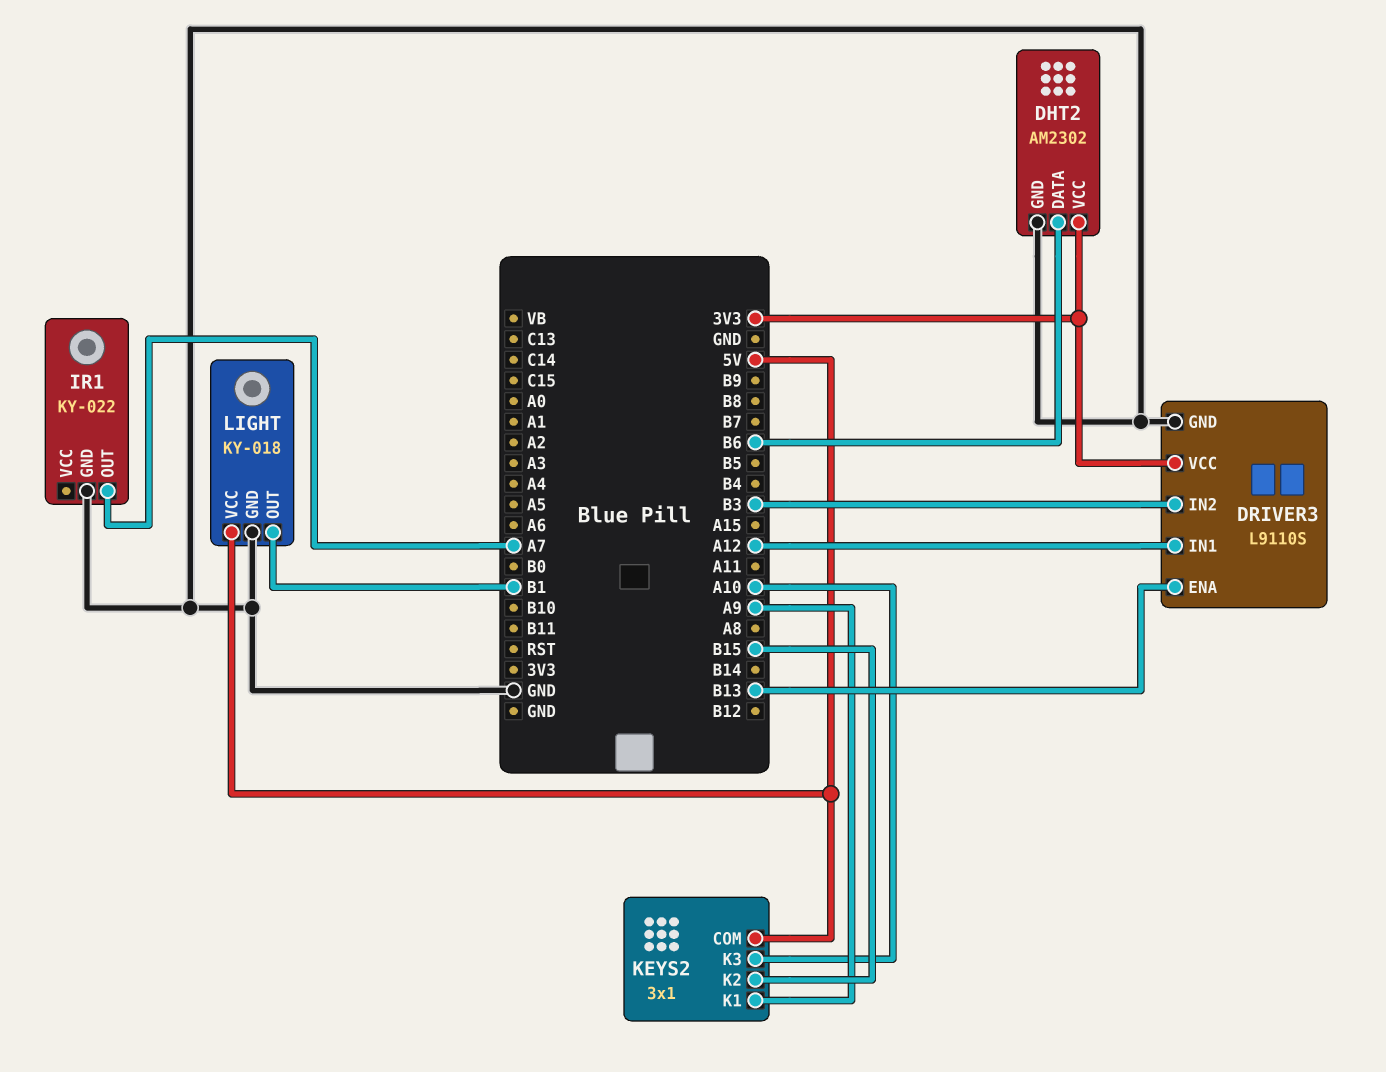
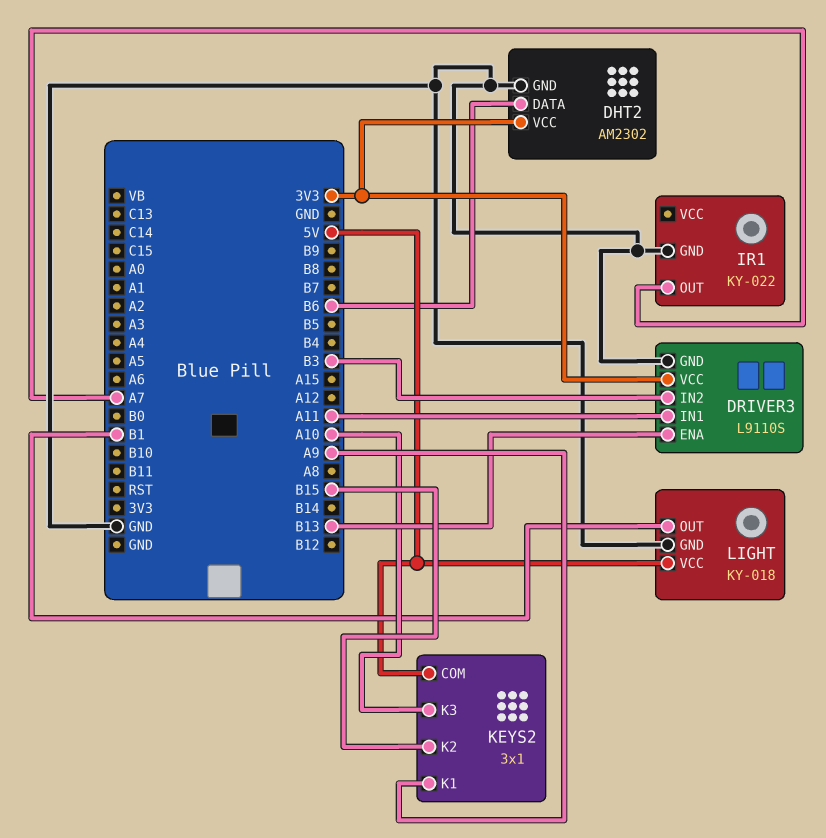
DRIVER3 pin IN1: A12 -> A11

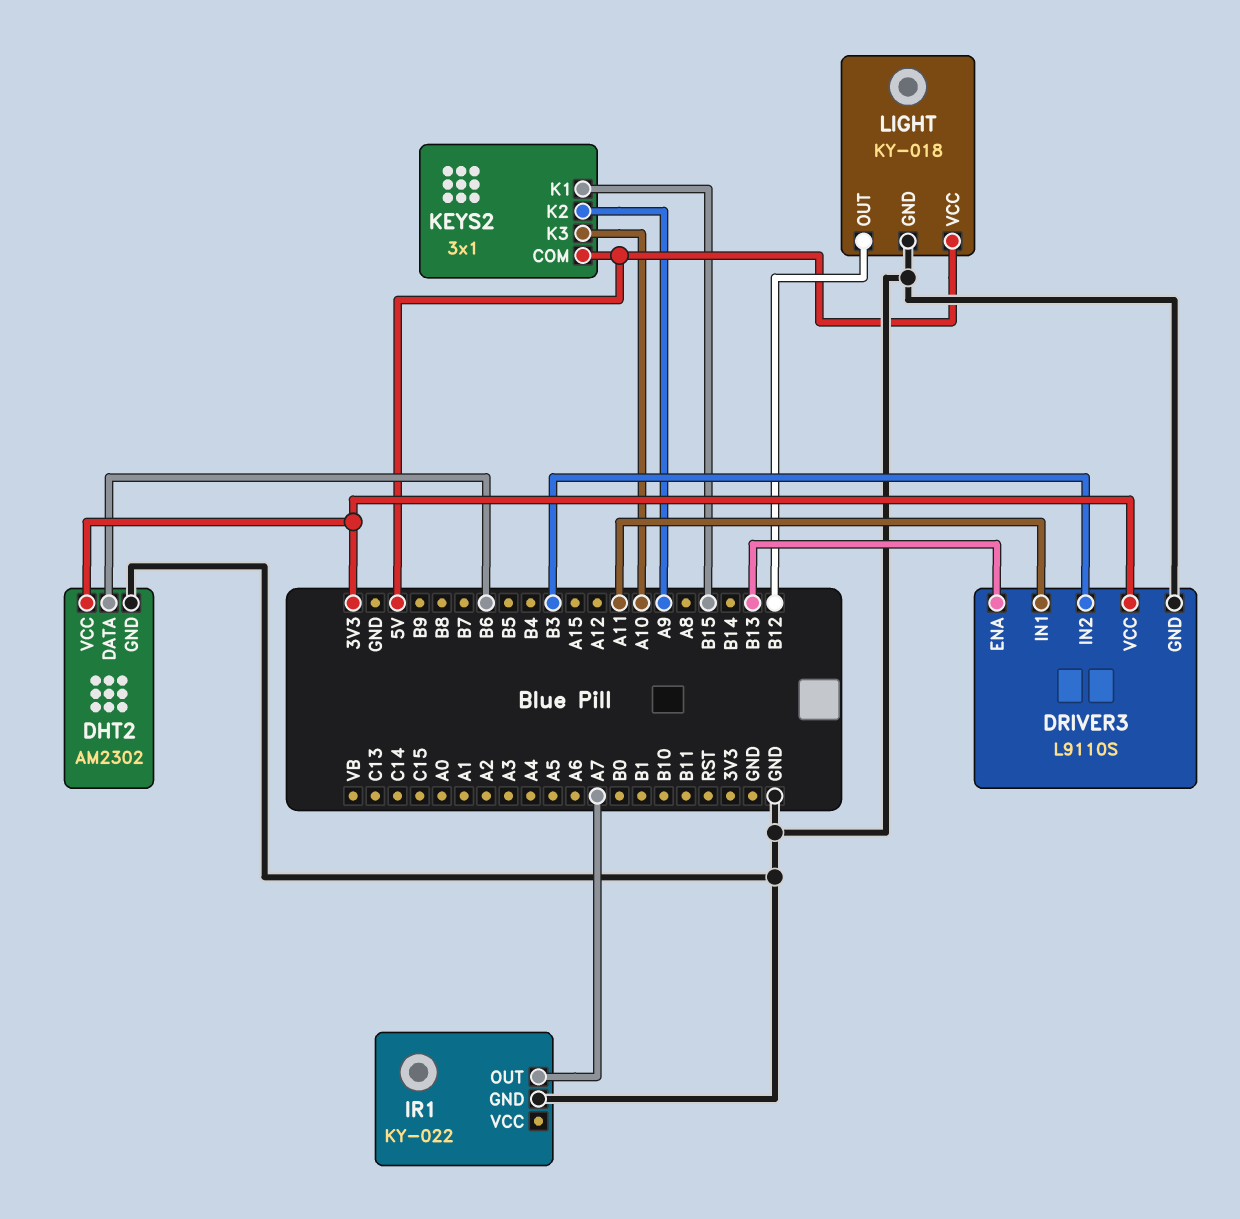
KEYS2 pin K1: A9 -> B15
KEYS2 pin K2: B15 -> A9
LIGHT pin OUT: B1 -> B12

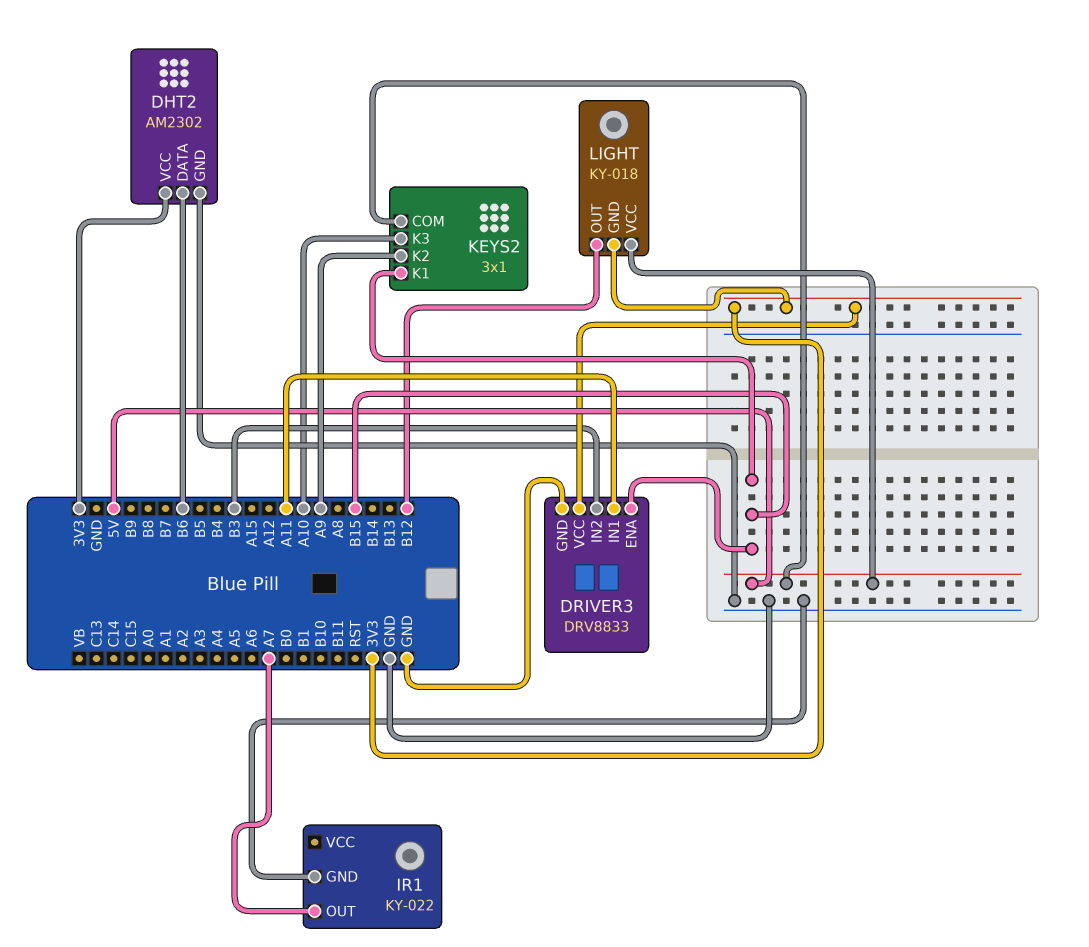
DRIVER3: L9110S -> DRV8833
DRIVER3 pin ENA: B13 -> B15
LIGHT pin GND: GND -> 3V3

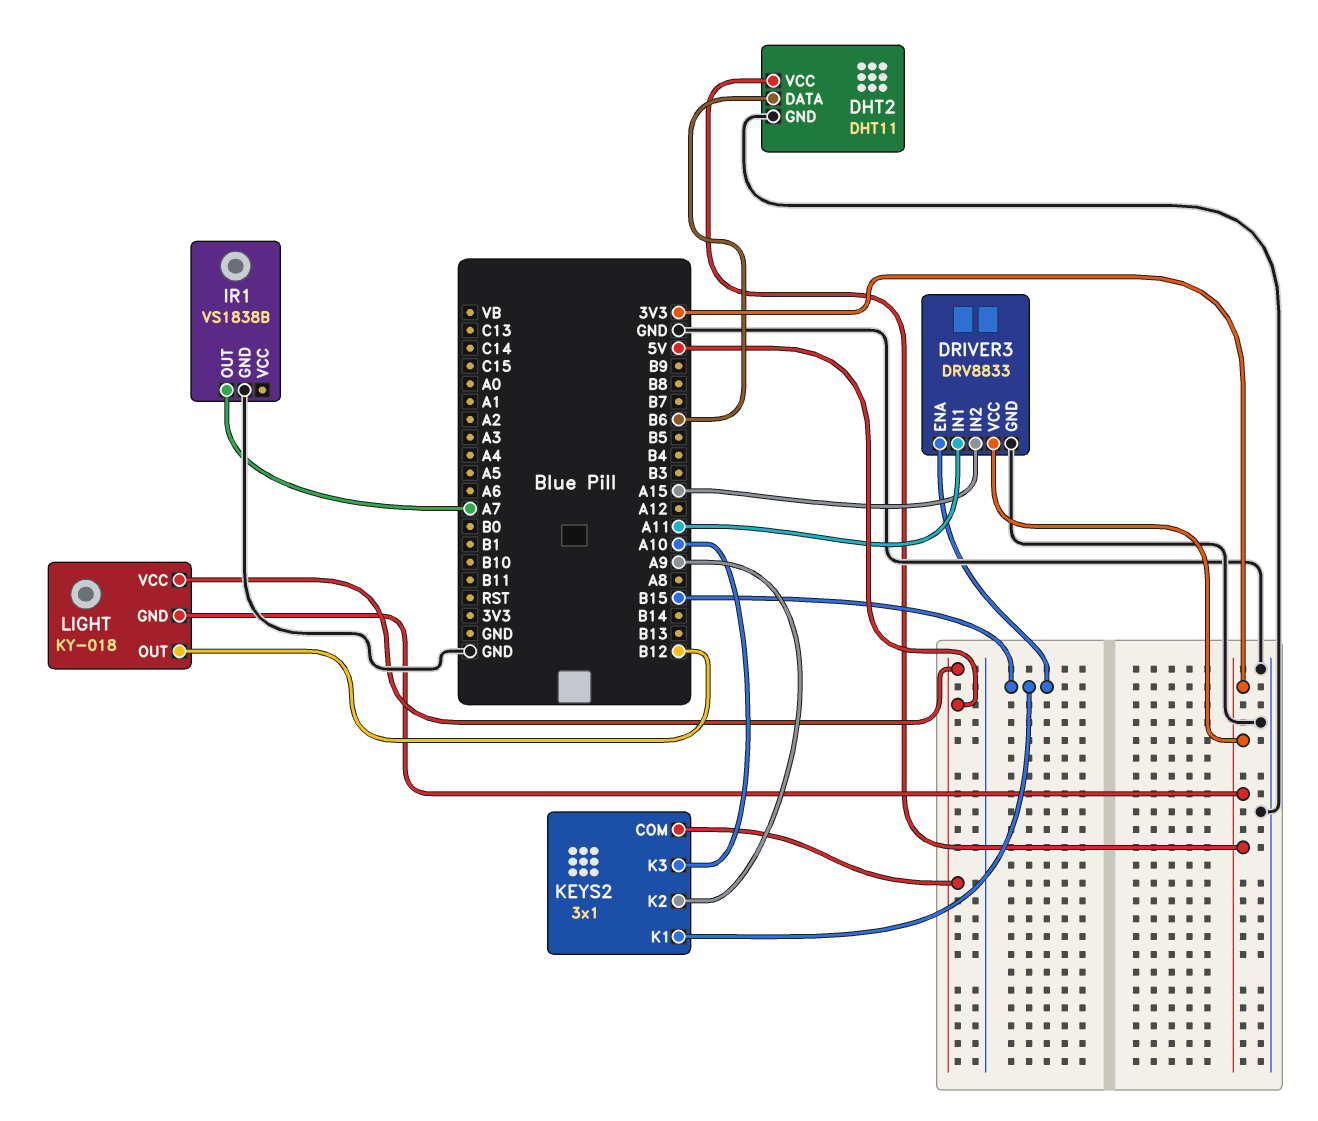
DHT2: AM2302 -> DHT11
DRIVER3 pin IN2: B3 -> A15
IR1: KY-022 -> VS1838B

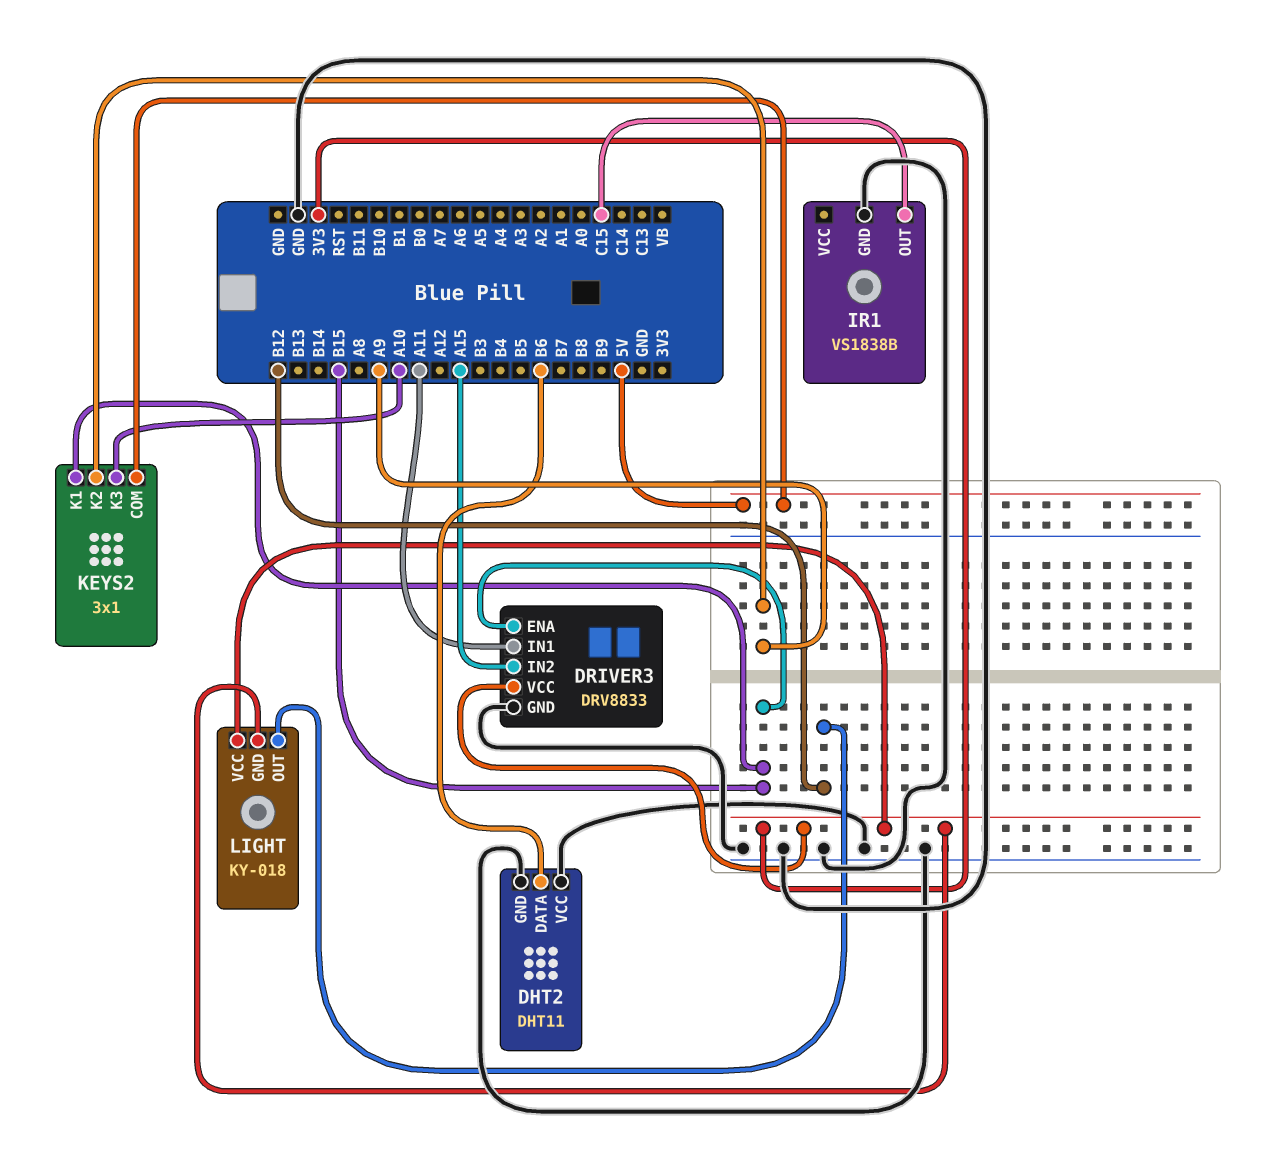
DHT2 pin VCC: 3V3 -> GND
IR1 pin OUT: A7 -> C15
LIGHT pin VCC: 5V -> 3V3

